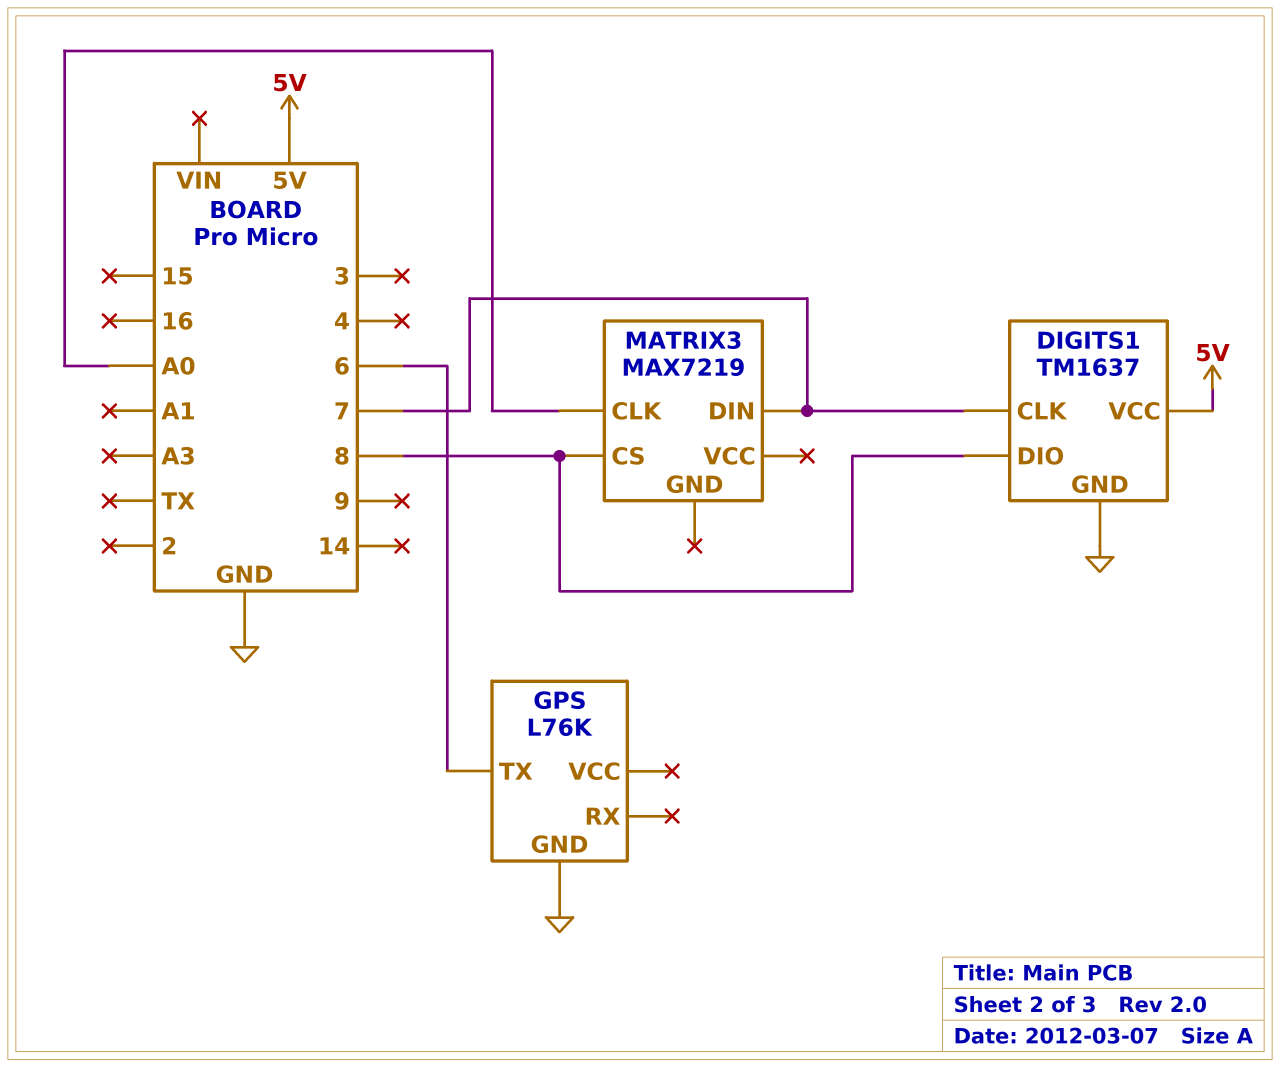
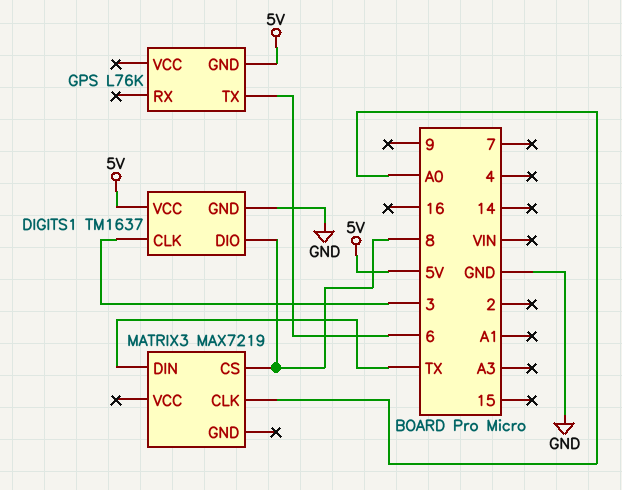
DIGITS1 pin CLK: 7 -> 3
GPS pin GND: GND -> 5V
MATRIX3 pin DIN: 7 -> TX

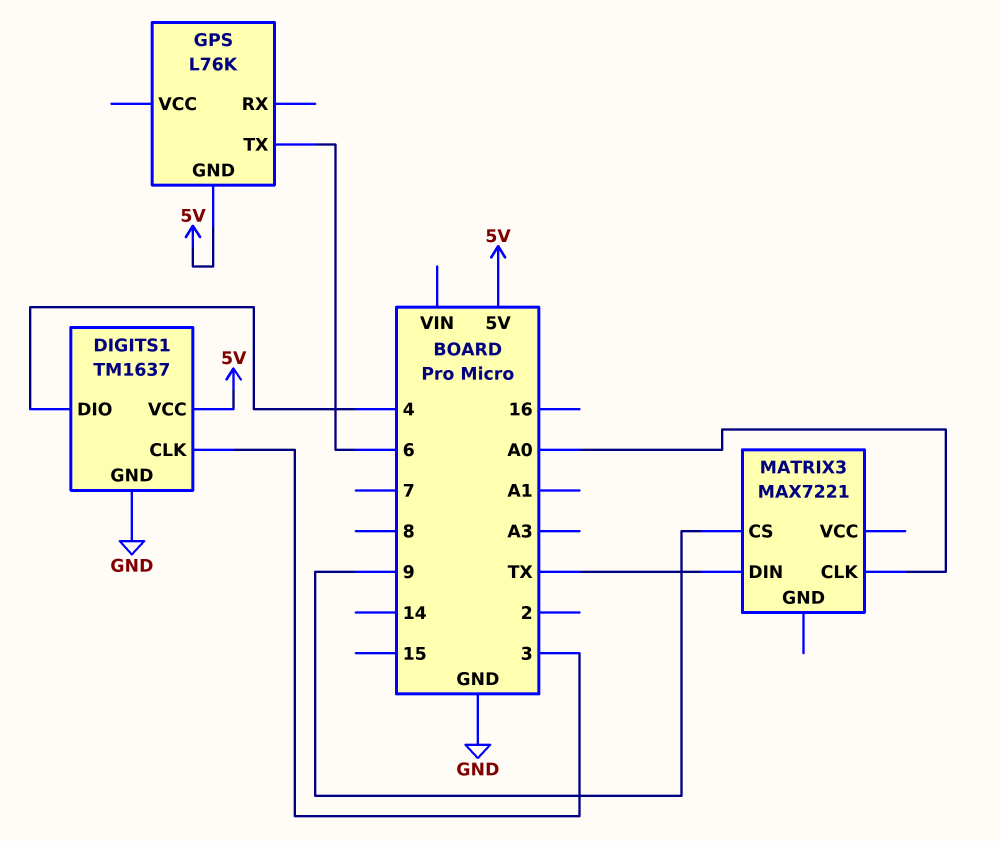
DIGITS1 pin DIO: 8 -> 4
MATRIX3: MAX7219 -> MAX7221
MATRIX3 pin CS: 8 -> 9

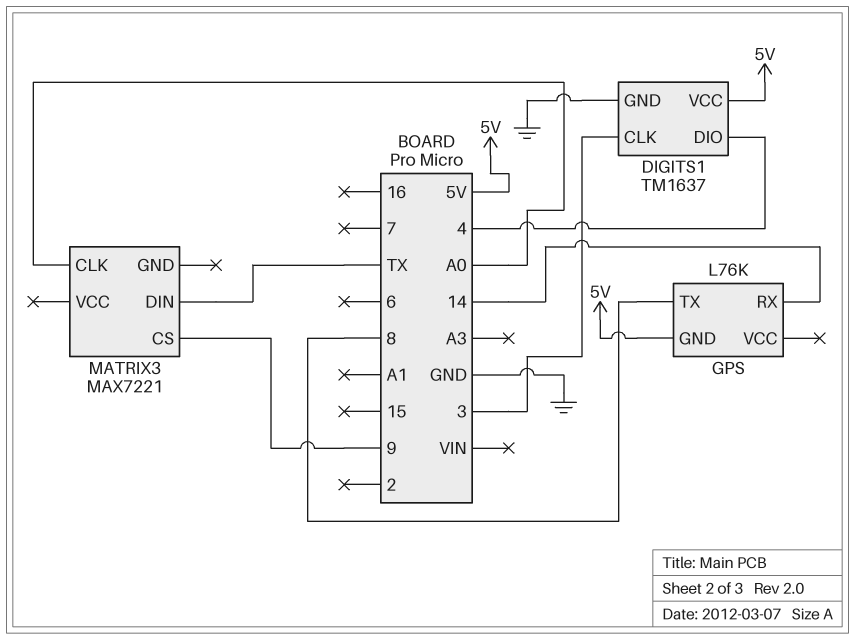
GPS pin RX: none -> 14
GPS pin TX: 6 -> 8

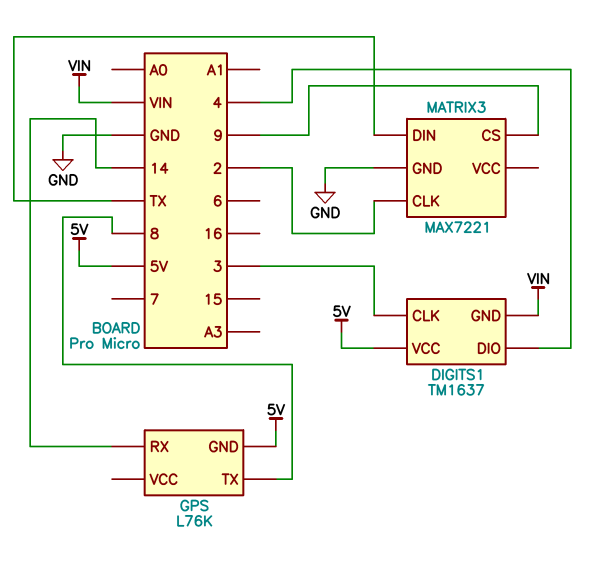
DIGITS1 pin GND: GND -> VIN
MATRIX3 pin CLK: A0 -> 2
MATRIX3 pin GND: none -> GND

